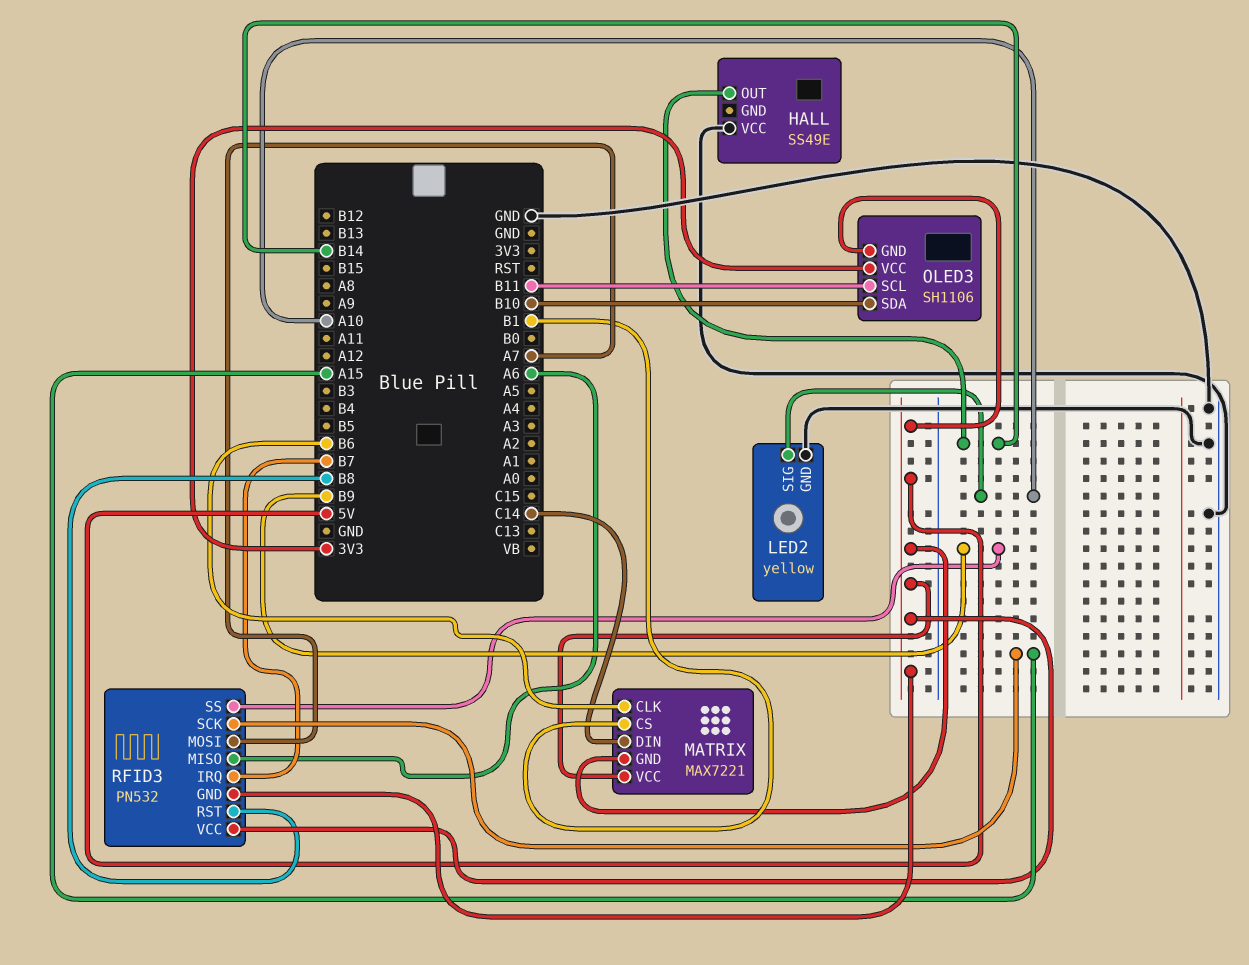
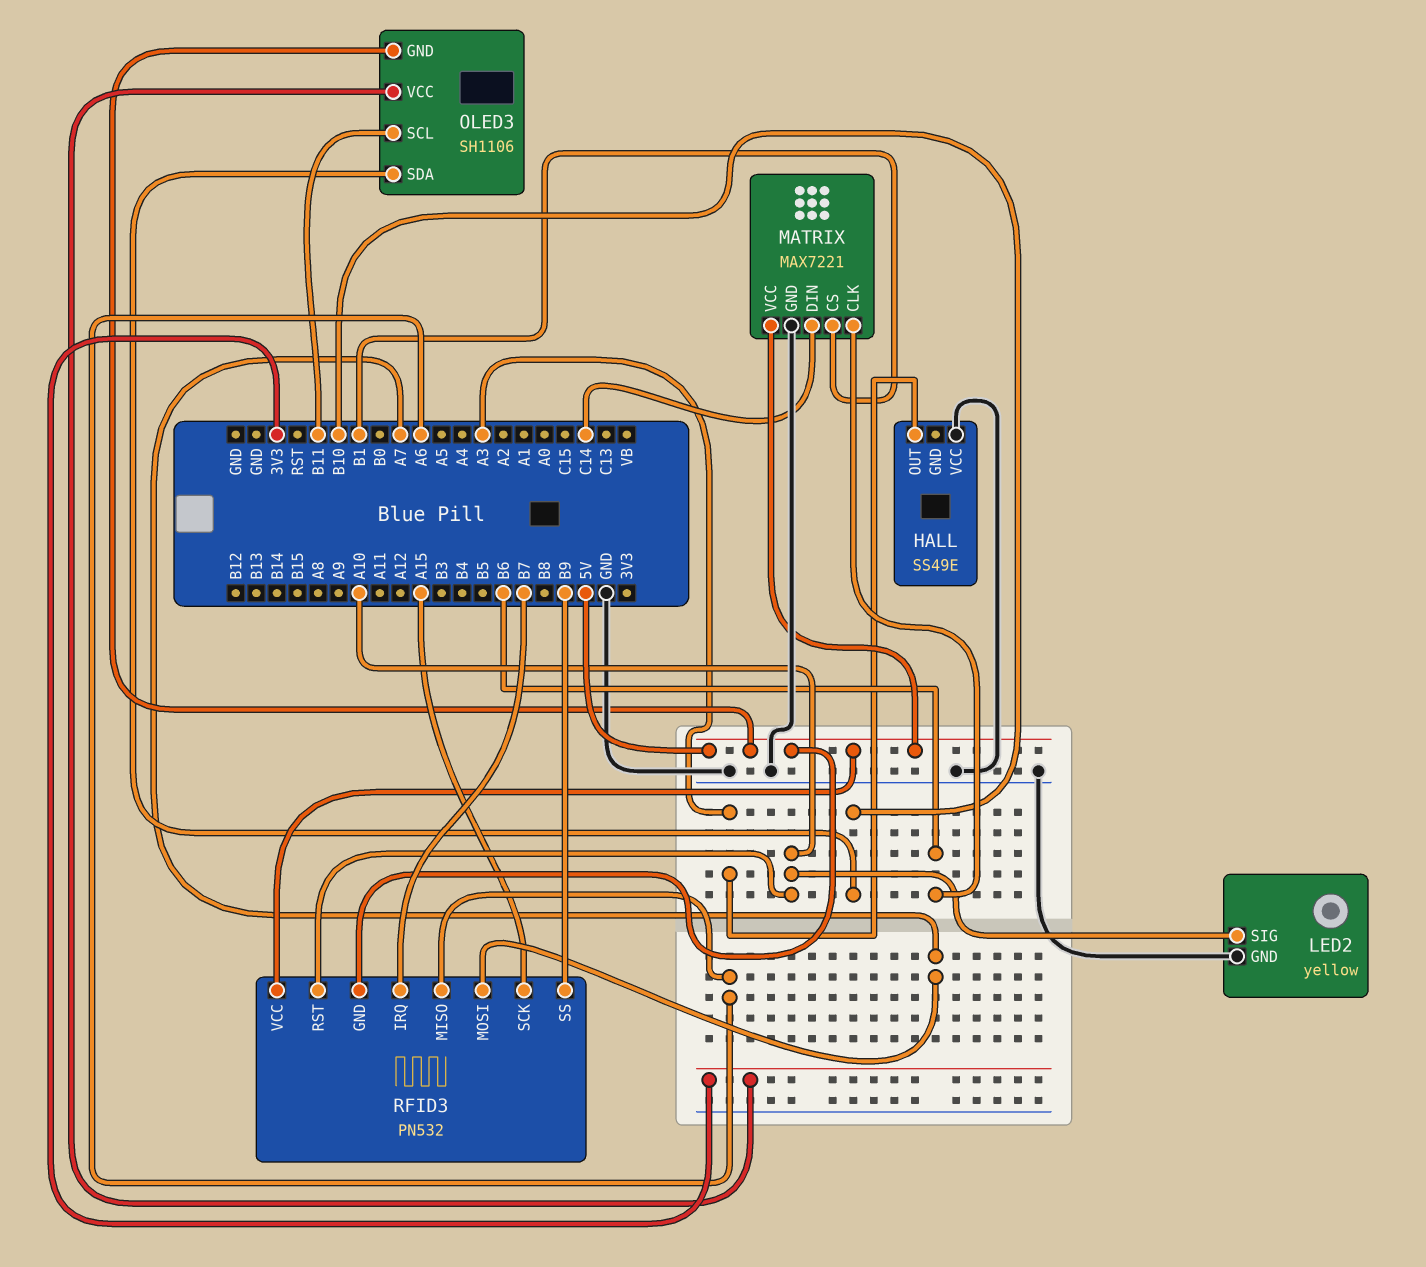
HALL pin OUT: B14 -> A3
MATRIX pin GND: 5V -> GND
RFID3 pin RST: B8 -> A10

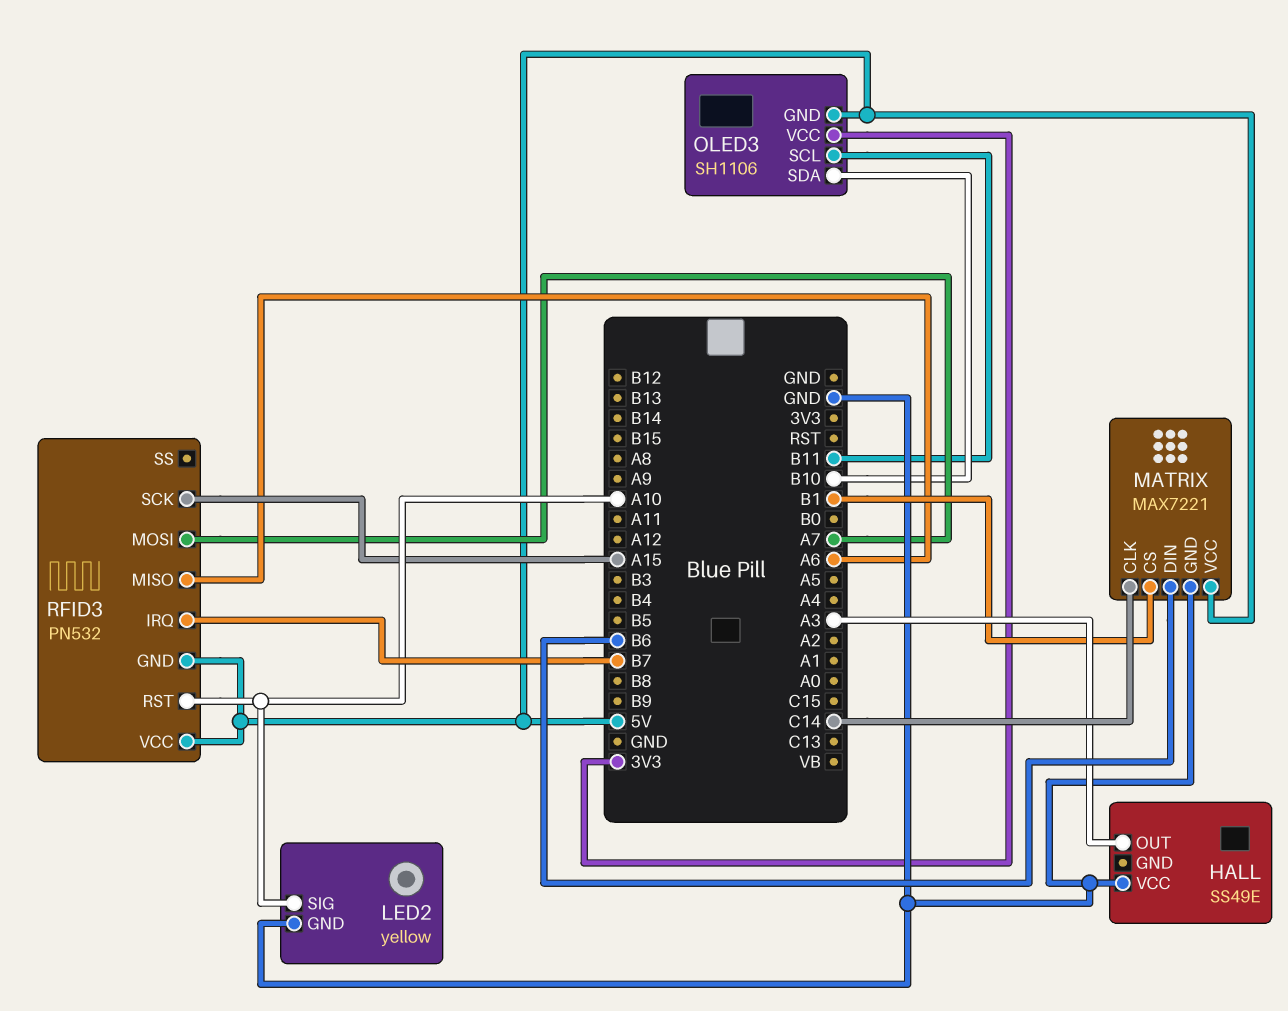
MATRIX pin CLK: B6 -> C14
MATRIX pin DIN: C14 -> B6
RFID3 pin SS: B9 -> none

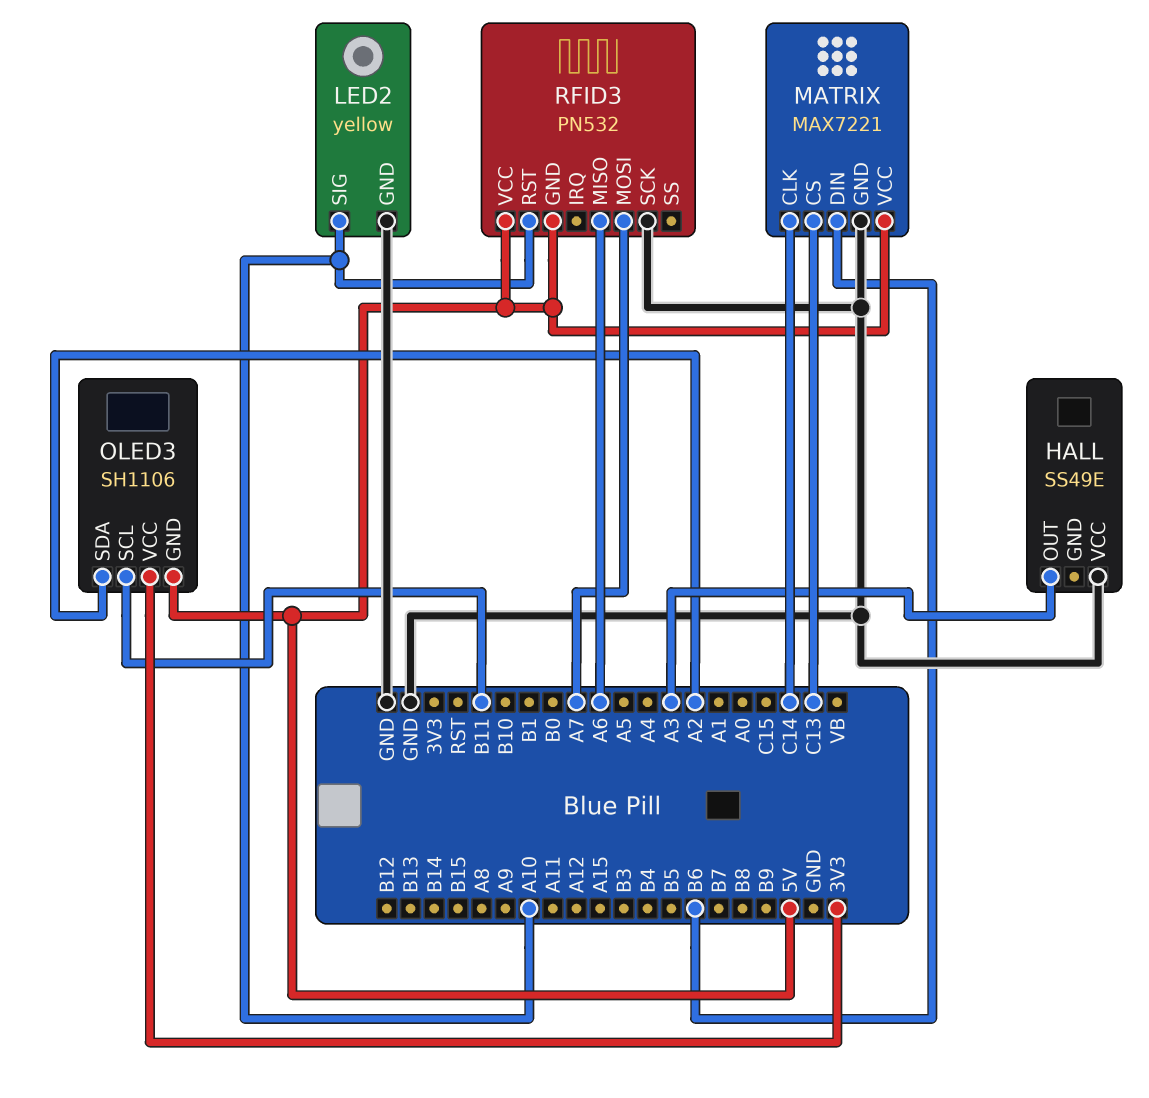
MATRIX pin CS: B1 -> C13
OLED3 pin SDA: B10 -> A2
RFID3 pin IRQ: B7 -> none
RFID3 pin SCK: A15 -> GND

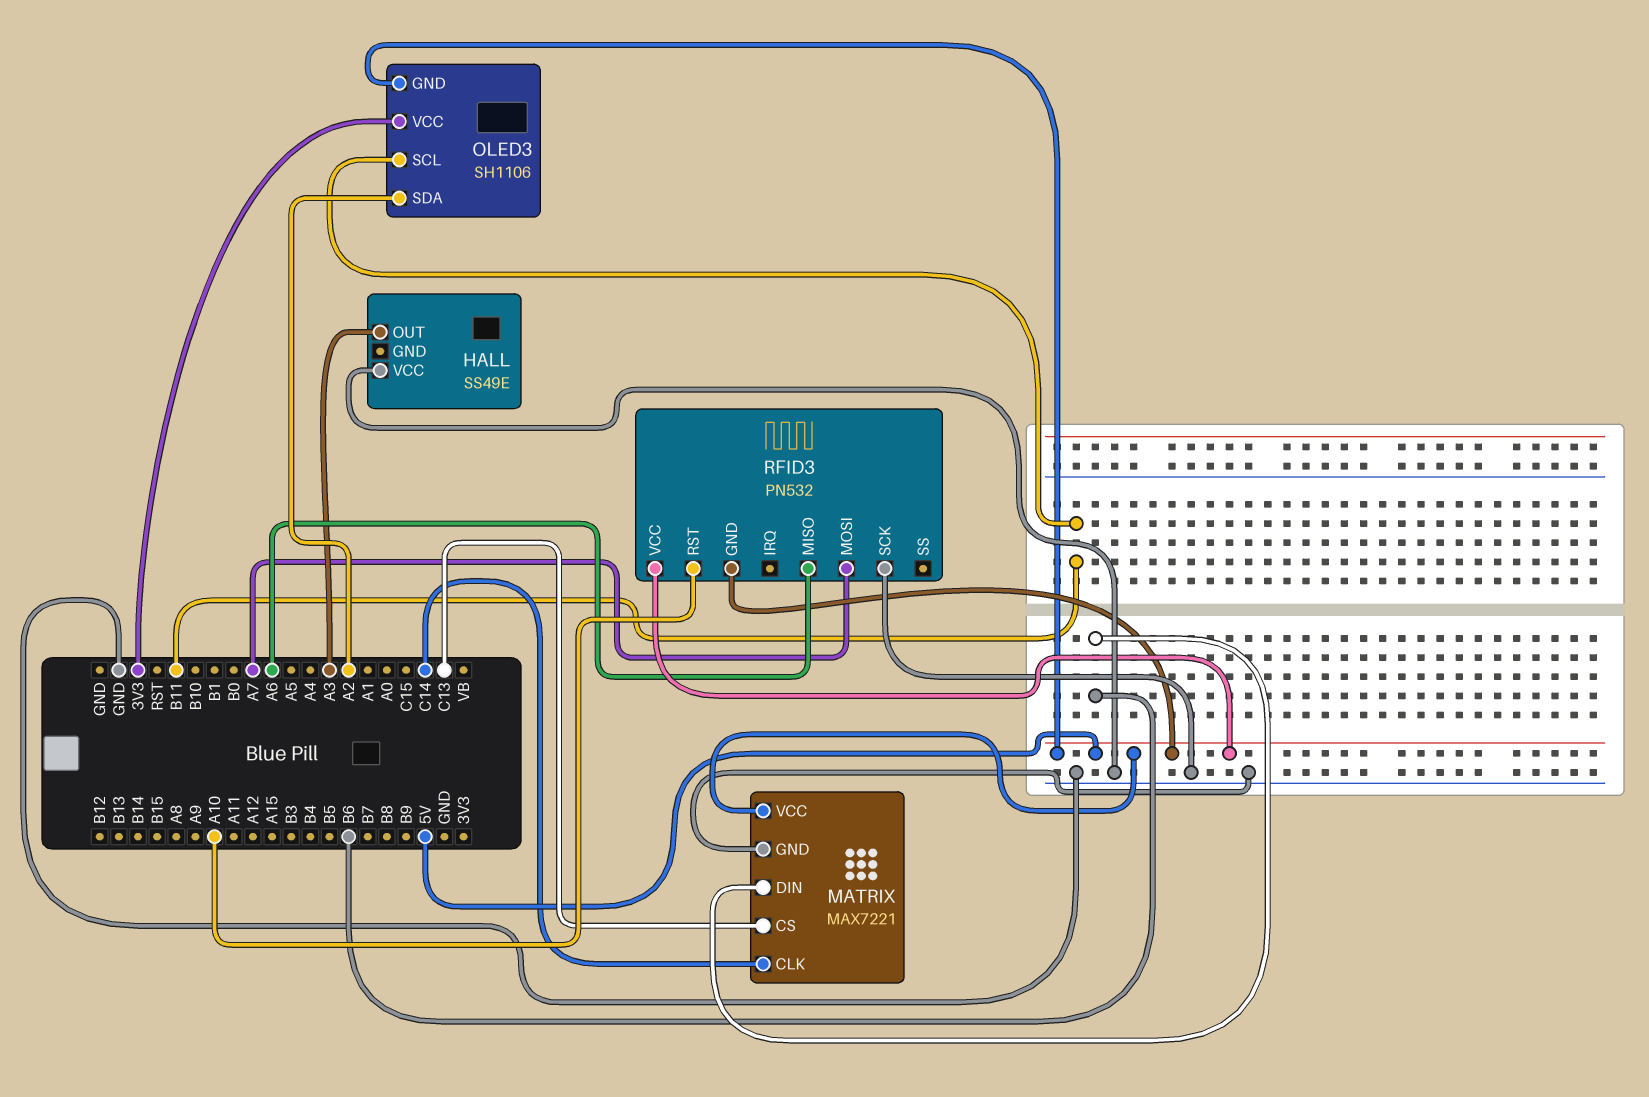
LED2: yellow -> none
LED2 pin GND: GND -> none
LED2 pin SIG: A10 -> none

